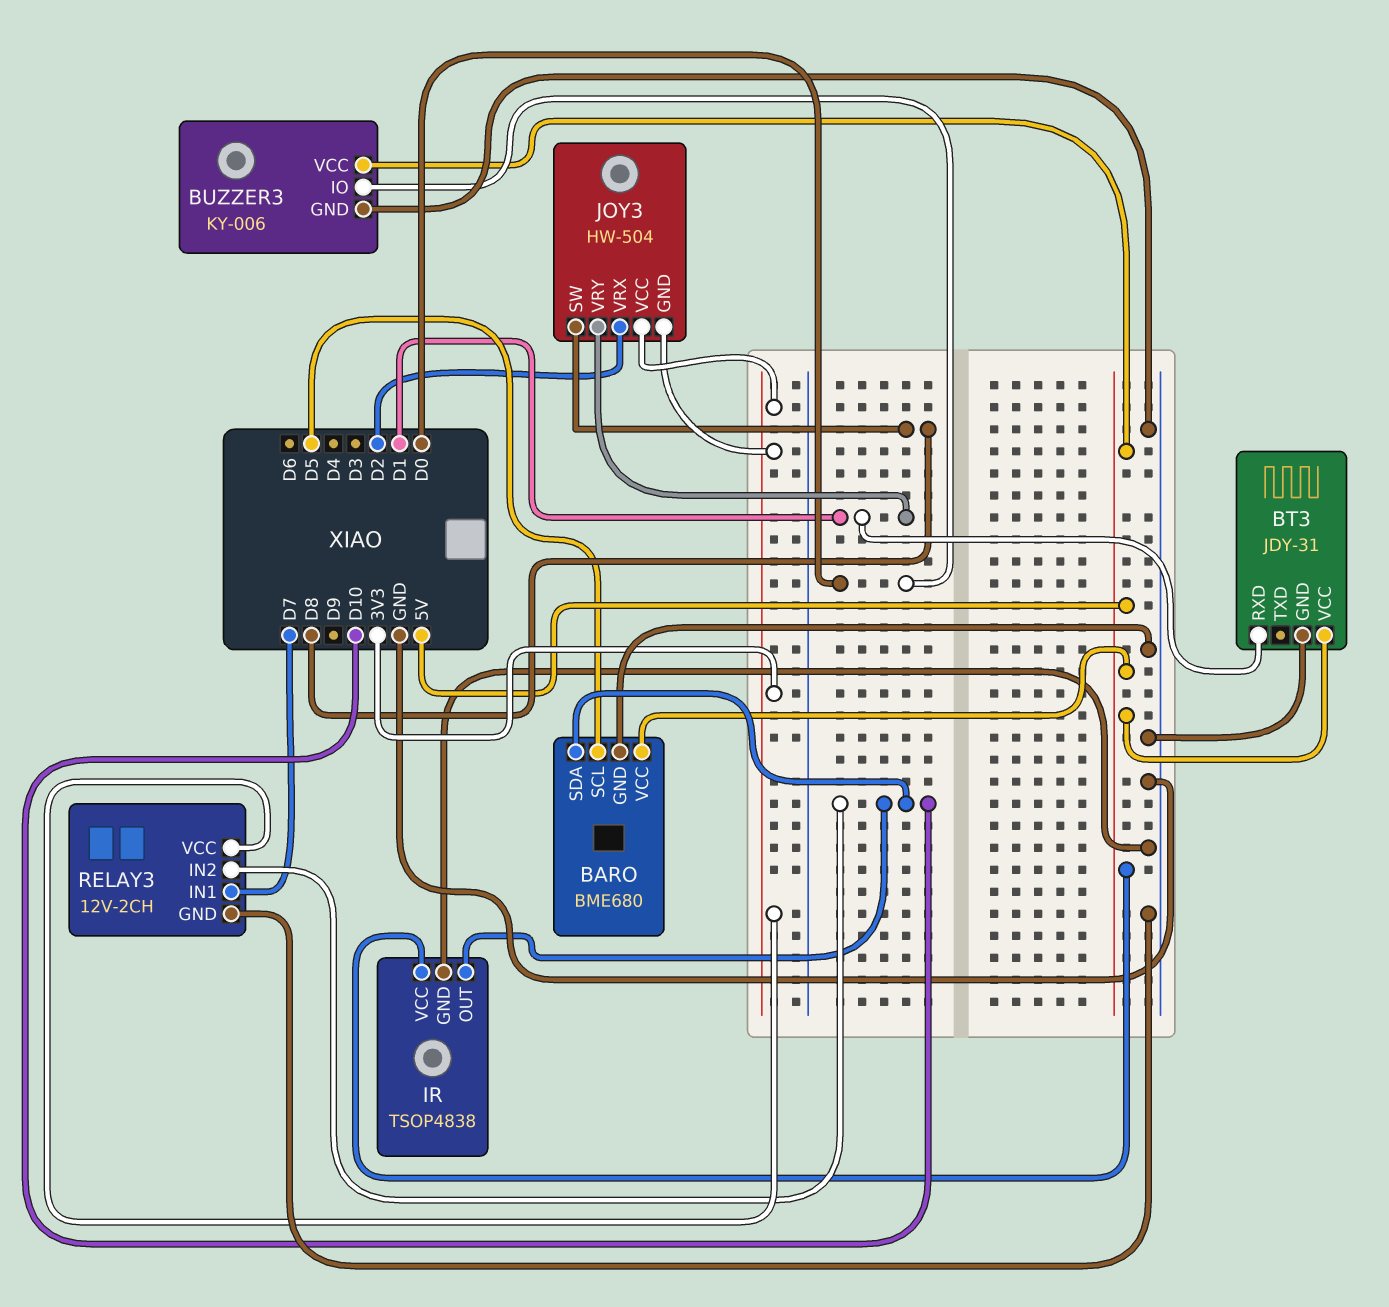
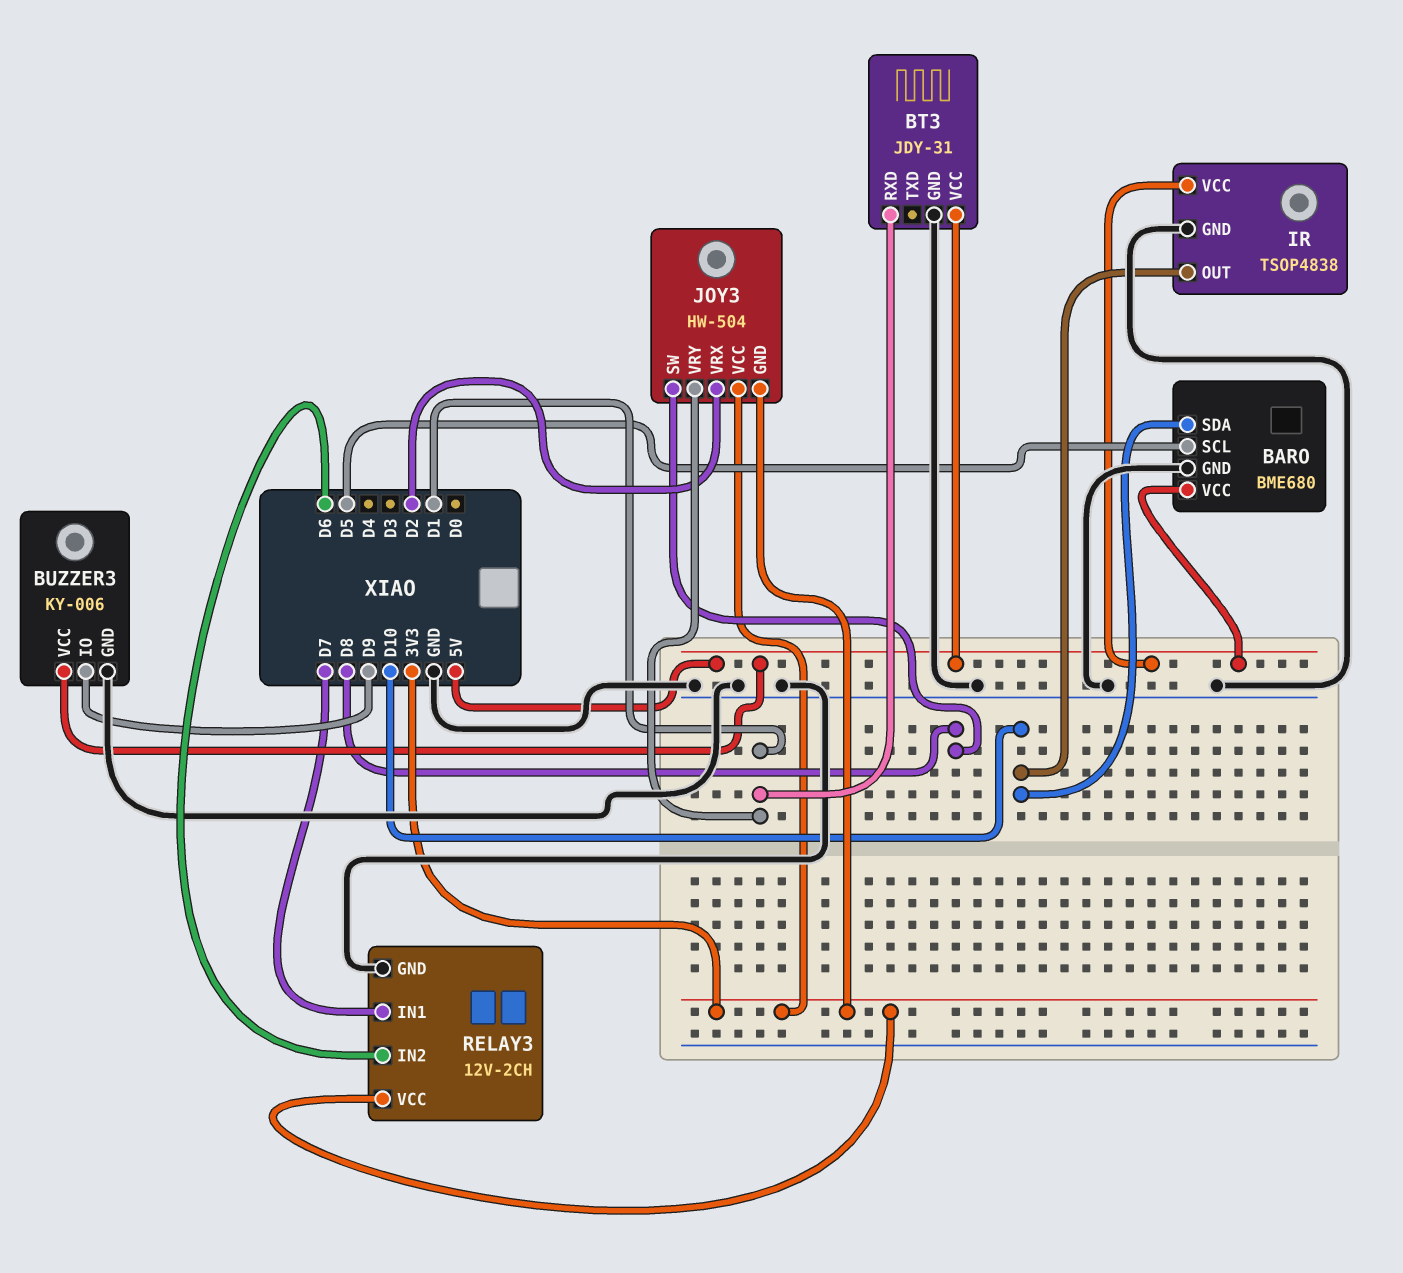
BUZZER3 pin IO: D0 -> D9
RELAY3 pin IN2: D10 -> D6

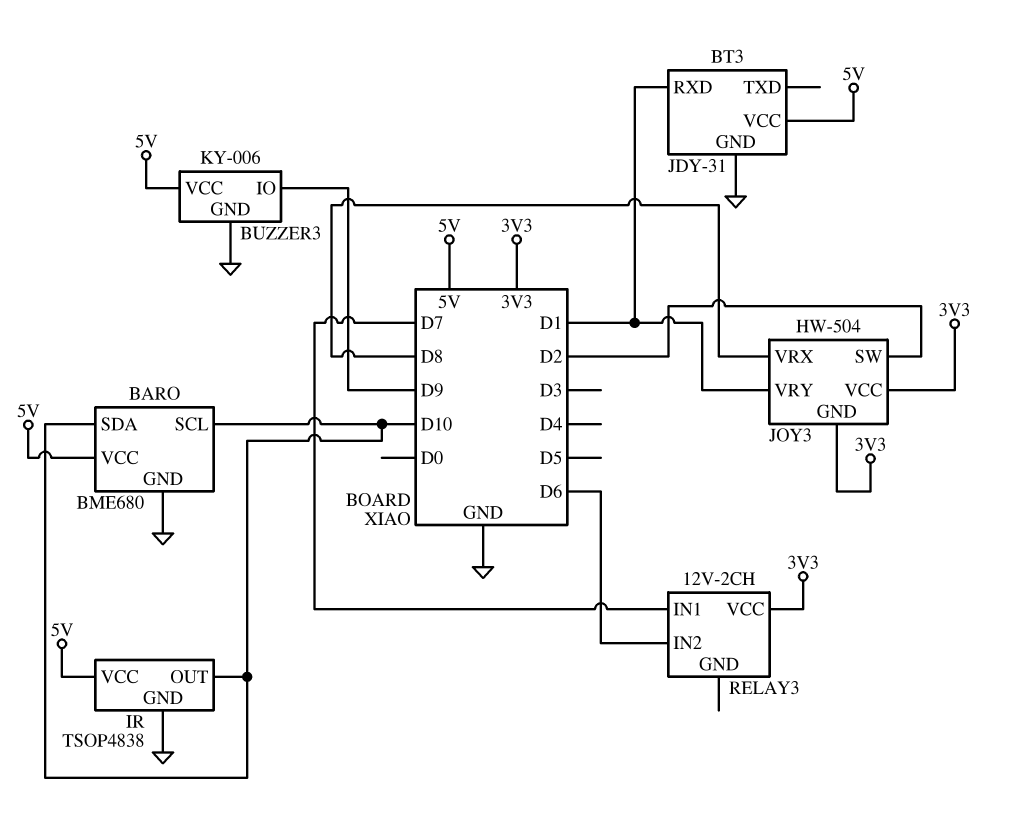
BARO pin SCL: D5 -> D10
JOY3 pin SW: D8 -> D2
JOY3 pin VRX: D2 -> D8
RELAY3 pin GND: GND -> none

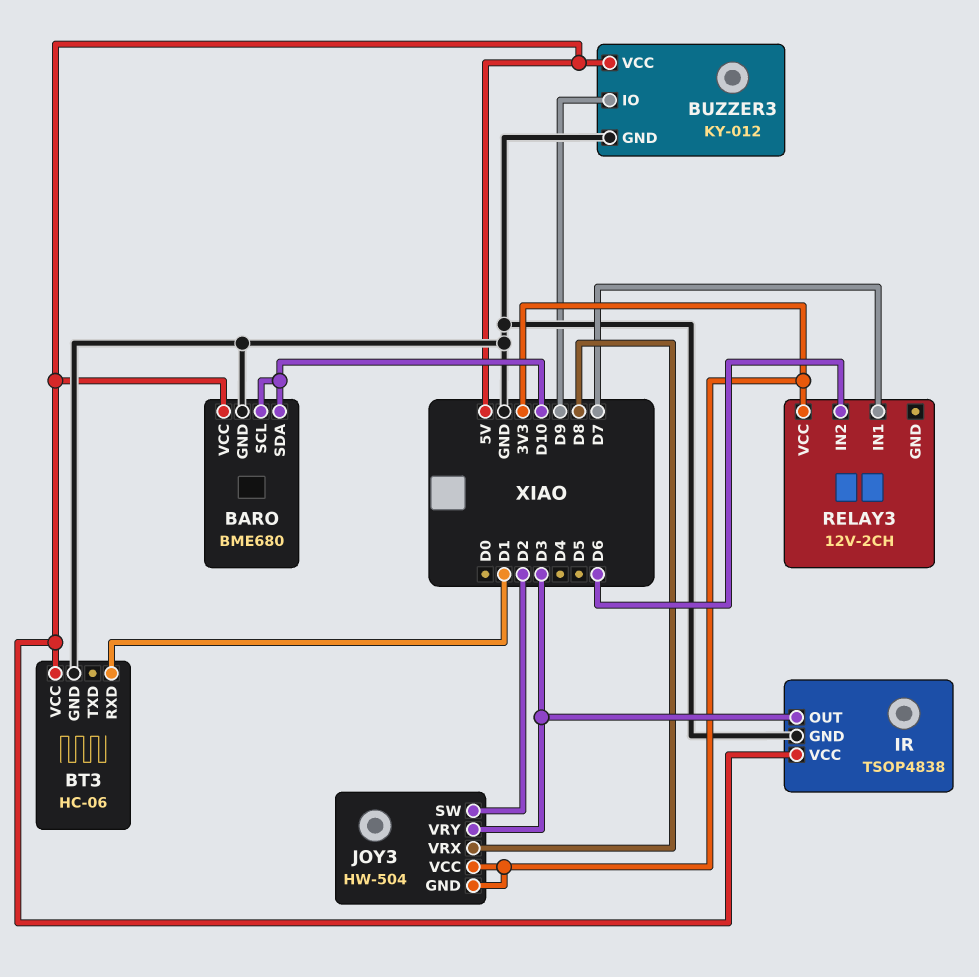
BT3: JDY-31 -> HC-06
BUZZER3: KY-006 -> KY-012
IR pin OUT: D10 -> D3
JOY3 pin VRY: D1 -> D3

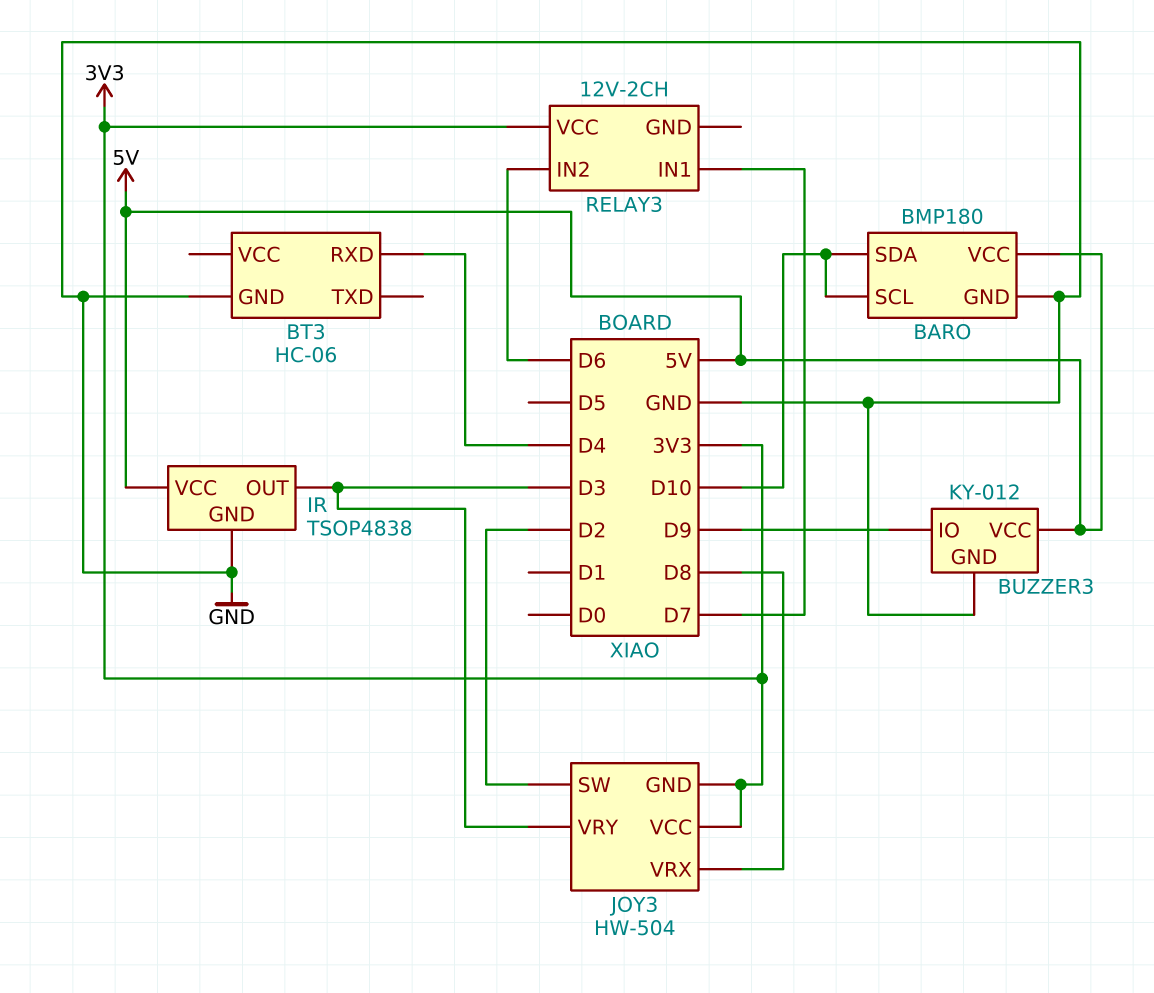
BARO: BME680 -> BMP180
BT3 pin RXD: D1 -> D4
BT3 pin VCC: 5V -> none

